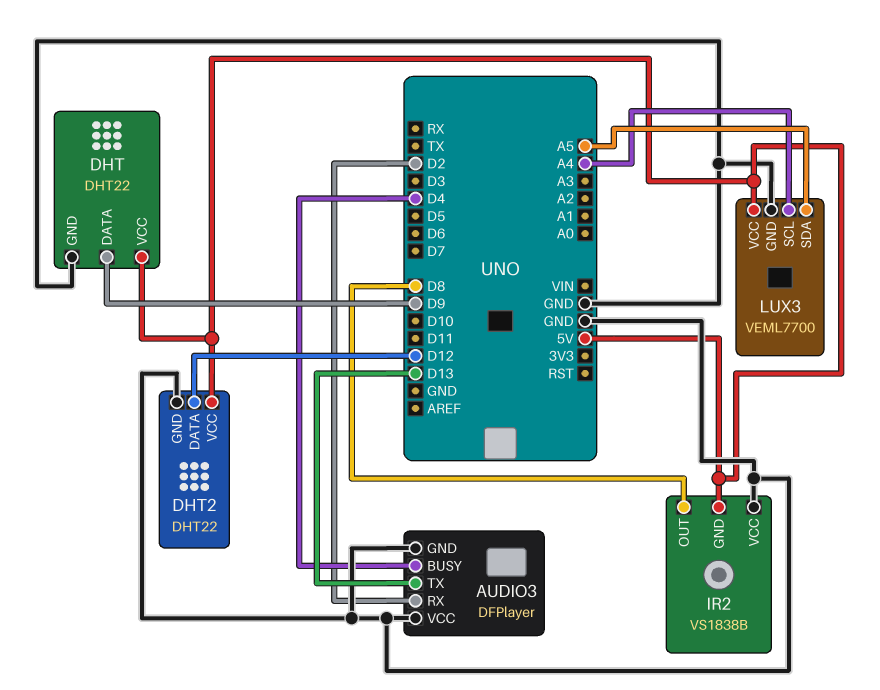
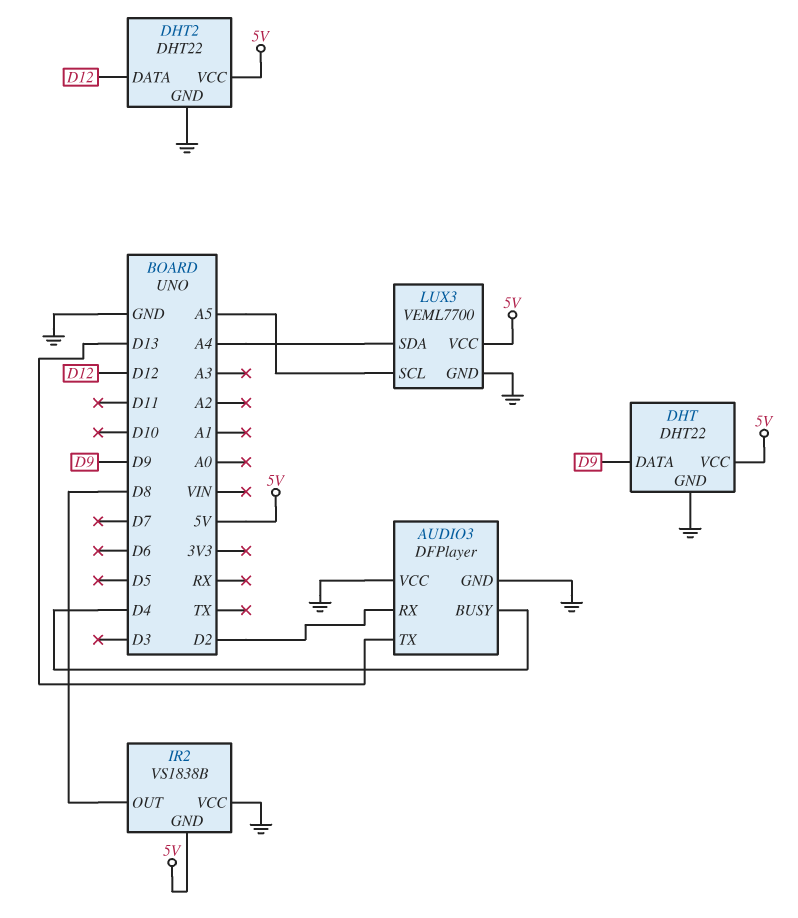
LUX3 pin SCL: A4 -> A5
LUX3 pin SDA: A5 -> A4

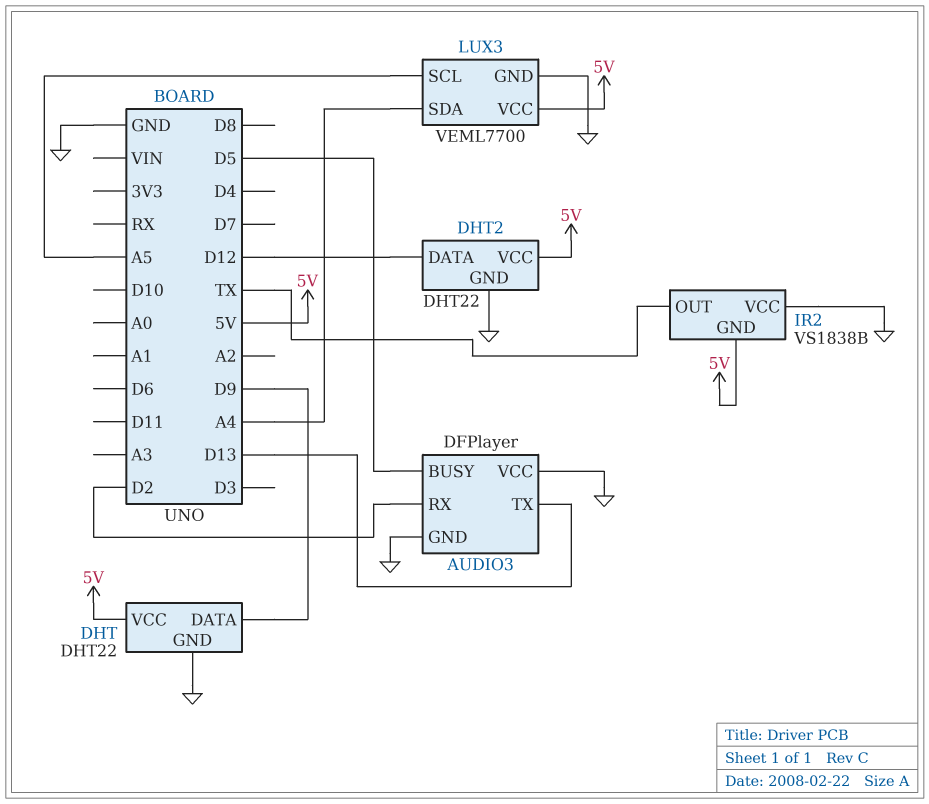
AUDIO3 pin BUSY: D4 -> D5
IR2 pin OUT: D8 -> TX

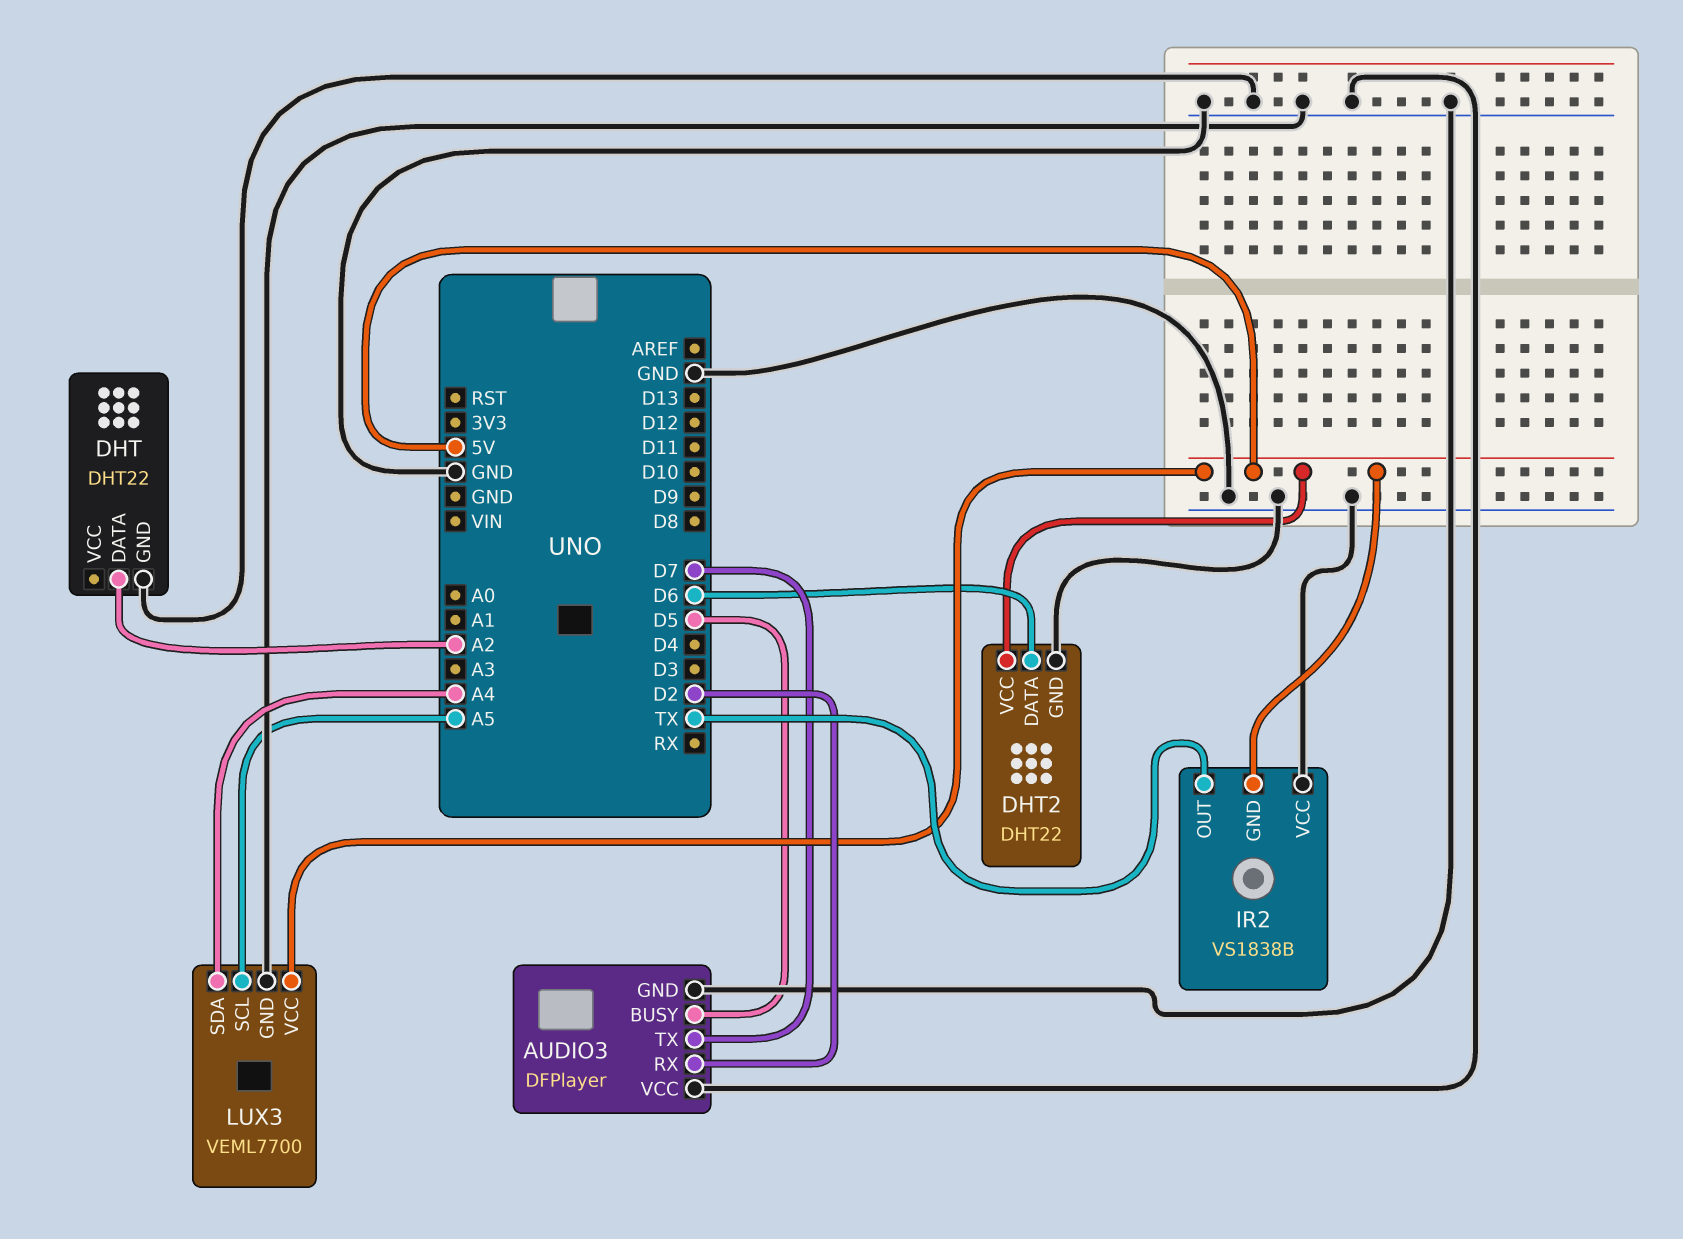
AUDIO3 pin TX: D13 -> D7
DHT pin DATA: D9 -> A2
DHT pin VCC: 5V -> none
DHT2 pin DATA: D12 -> D6

